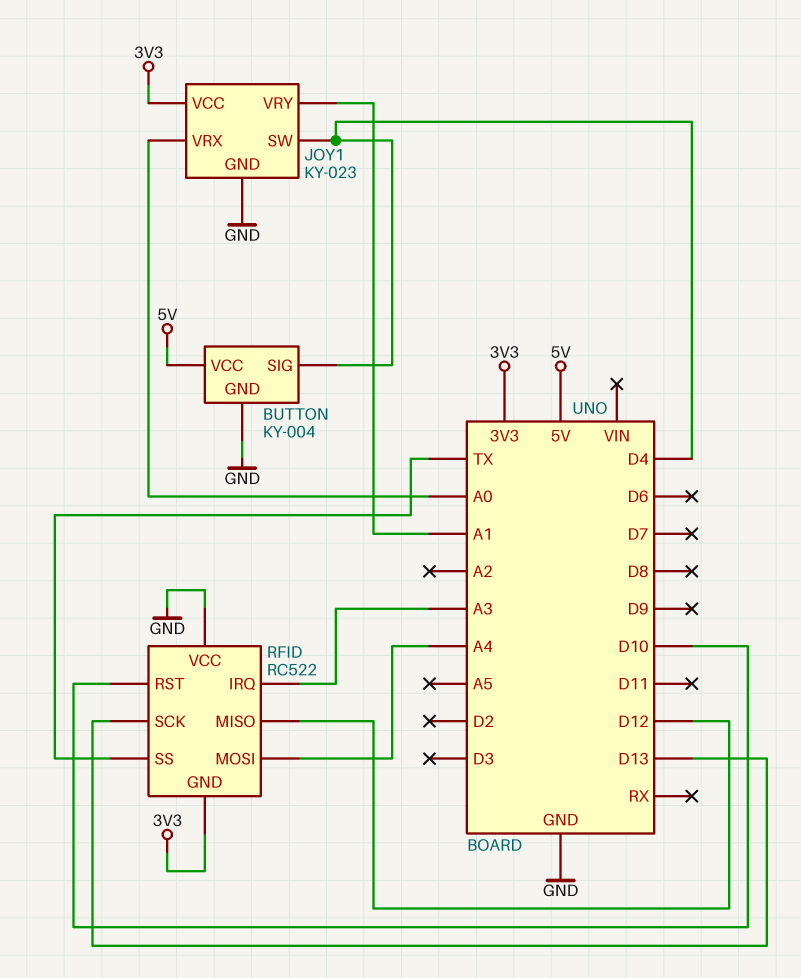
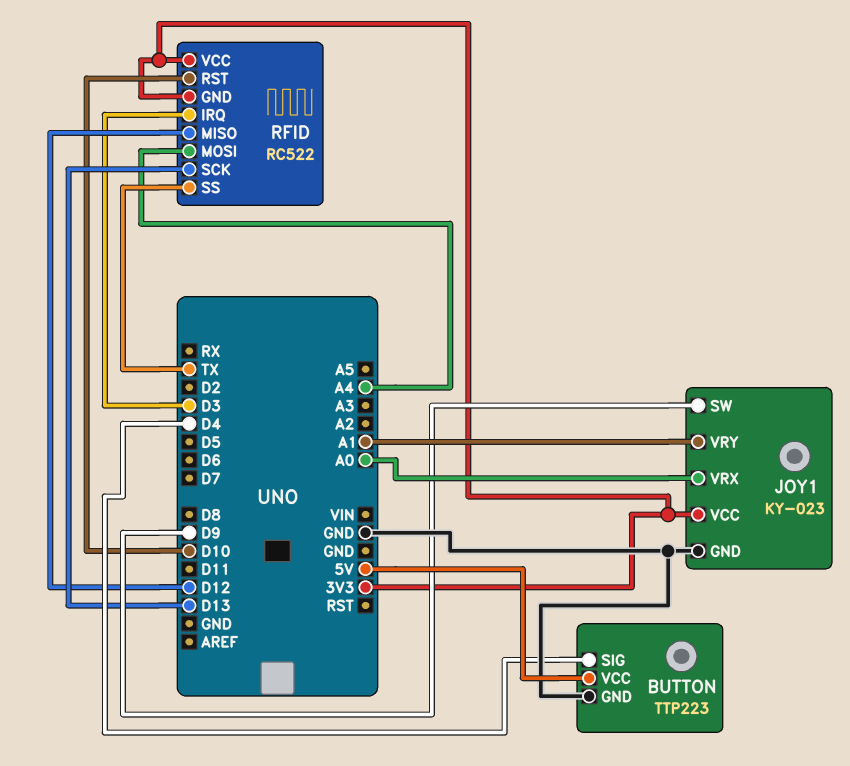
BUTTON: KY-004 -> TTP223
JOY1 pin SW: D4 -> D9
RFID pin IRQ: A3 -> D3
RFID pin VCC: GND -> 3V3

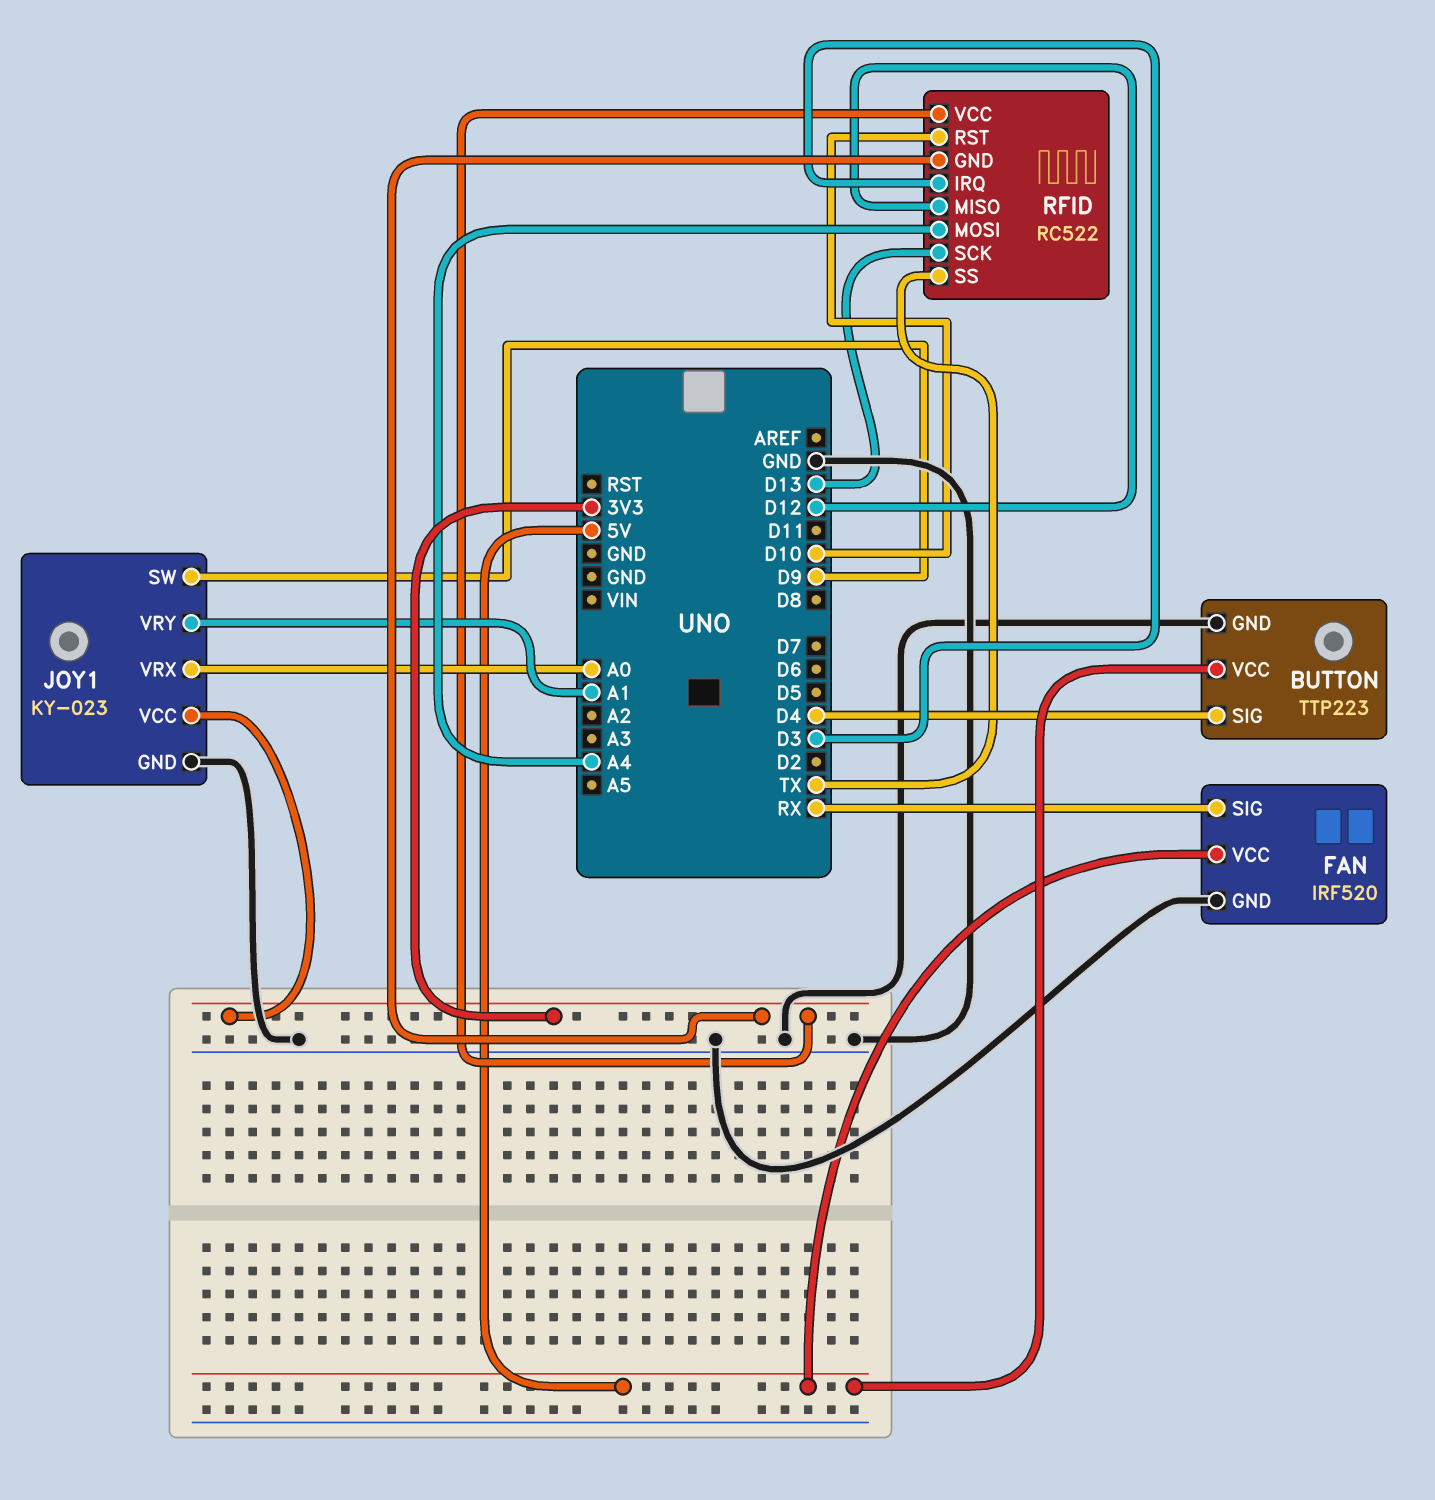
FAN: none -> IRF520
FAN pin GND: none -> GND
FAN pin SIG: none -> RX
FAN pin VCC: none -> 5V

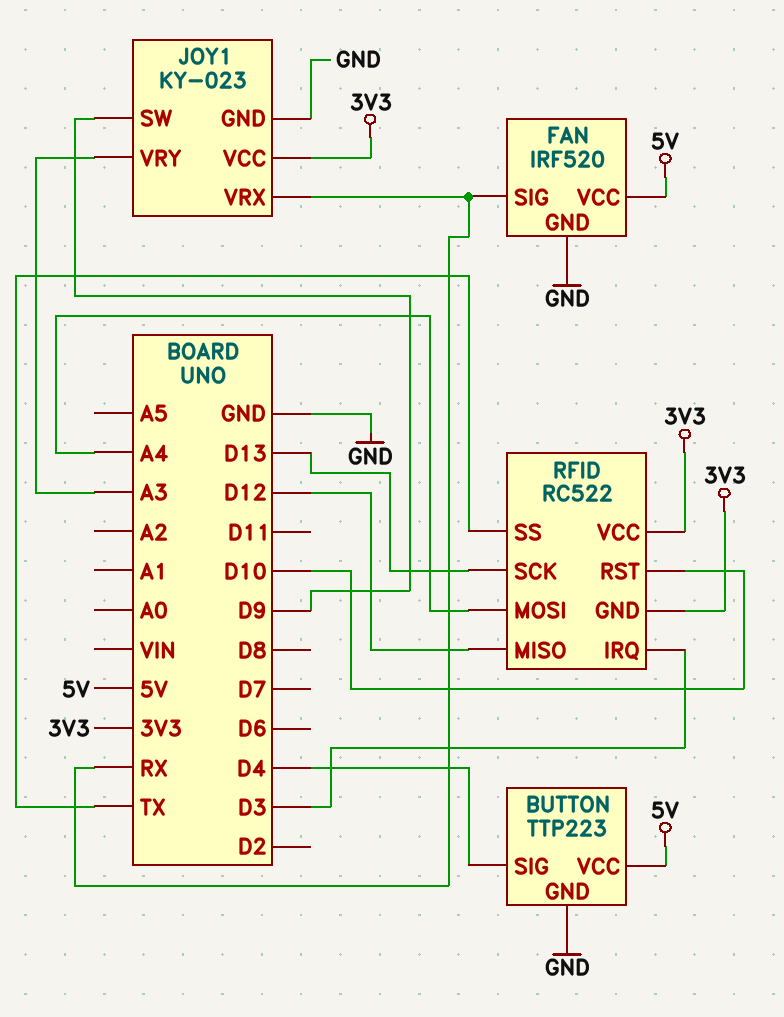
JOY1 pin VRX: A0 -> RX
JOY1 pin VRY: A1 -> A3

